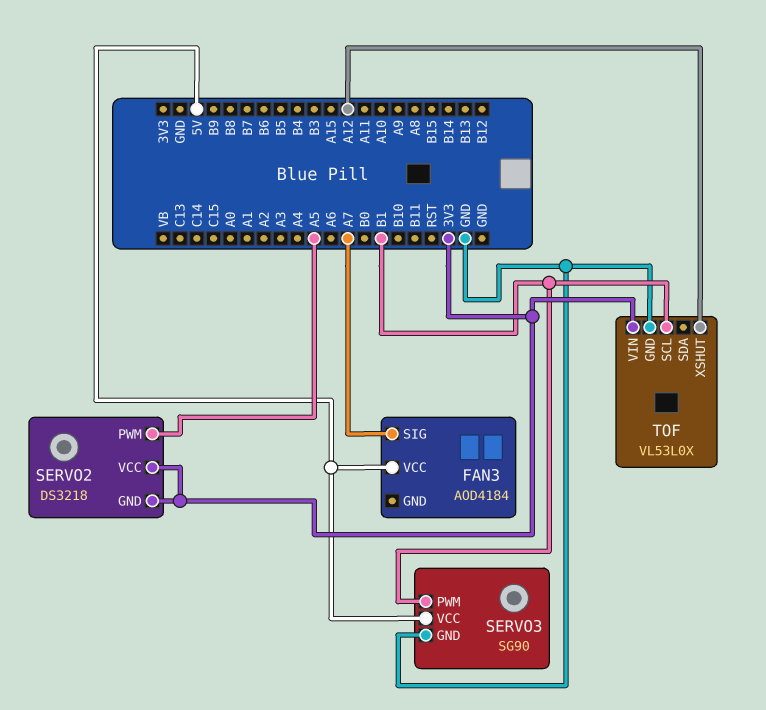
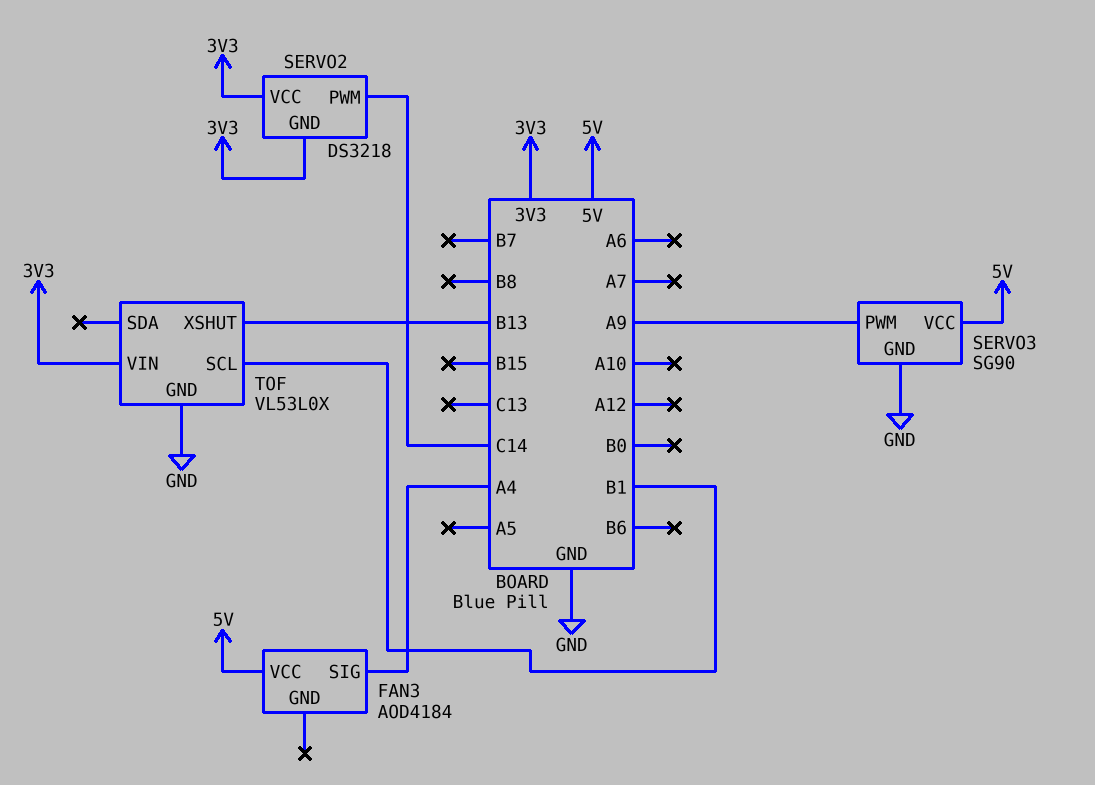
FAN3 pin SIG: A7 -> A4
SERVO2 pin PWM: A5 -> C14
SERVO3 pin PWM: B1 -> A9
TOF pin XSHUT: A12 -> B13

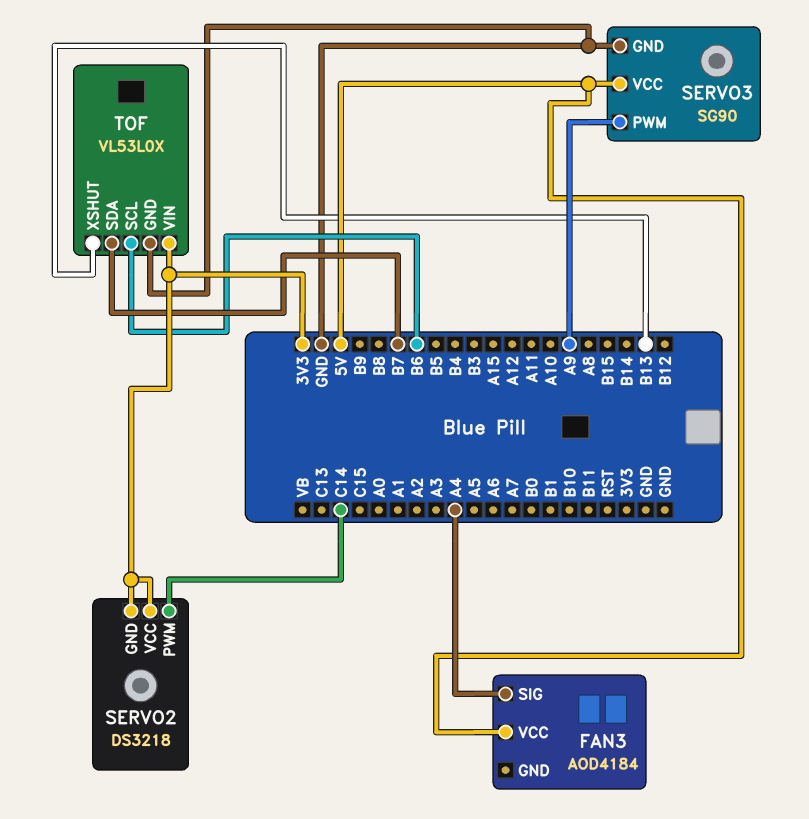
TOF pin SCL: B1 -> B6
TOF pin SDA: none -> B7

